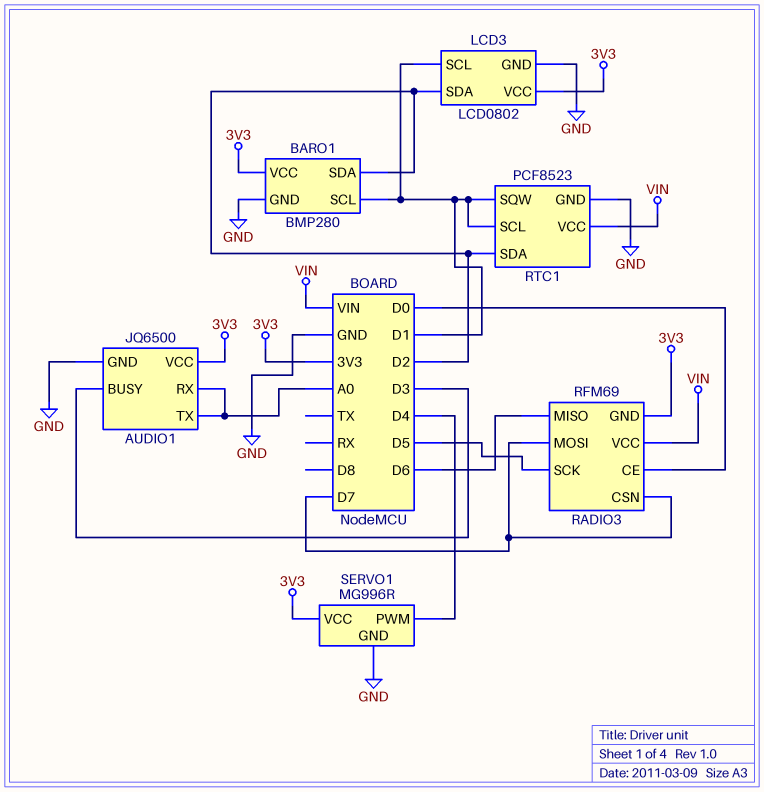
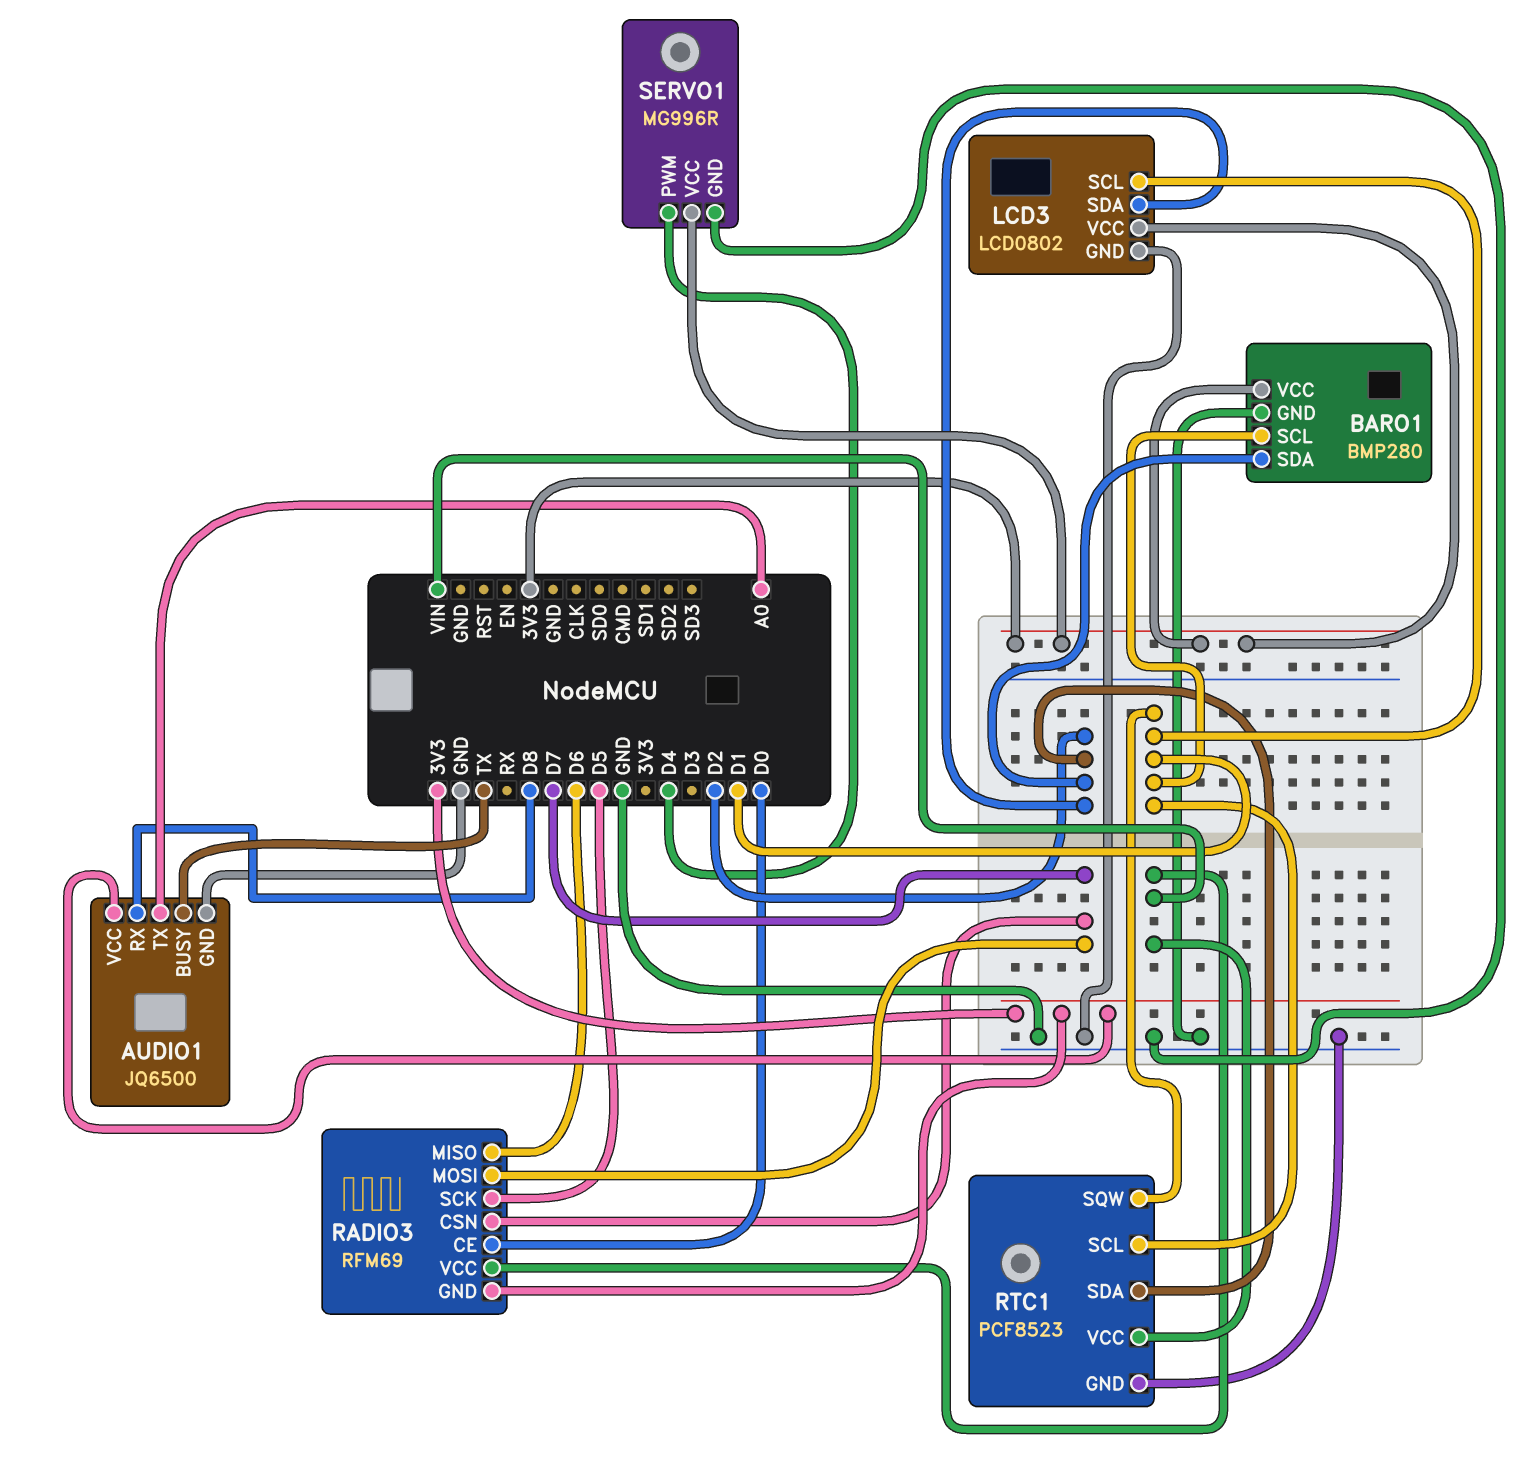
AUDIO1 pin BUSY: D3 -> TX
AUDIO1 pin RX: A0 -> D8

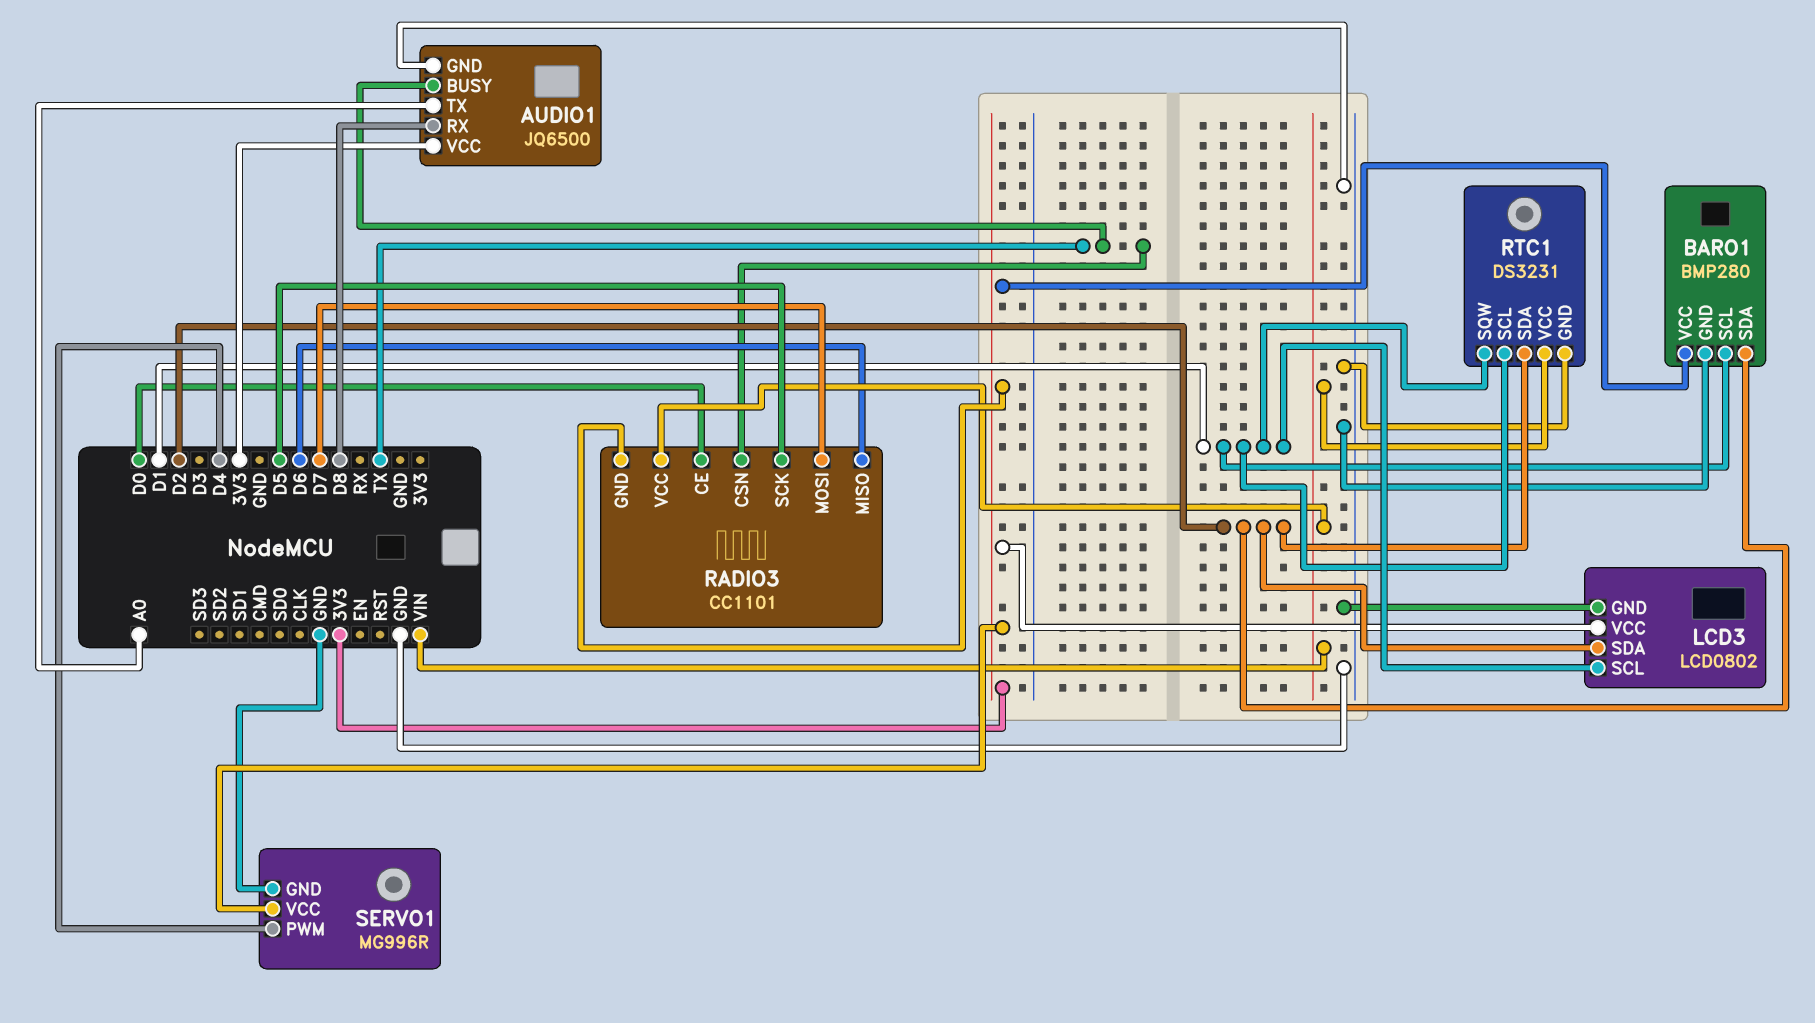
RADIO3: RFM69 -> CC1101
RADIO3 pin CSN: D7 -> TX
RTC1: PCF8523 -> DS3231

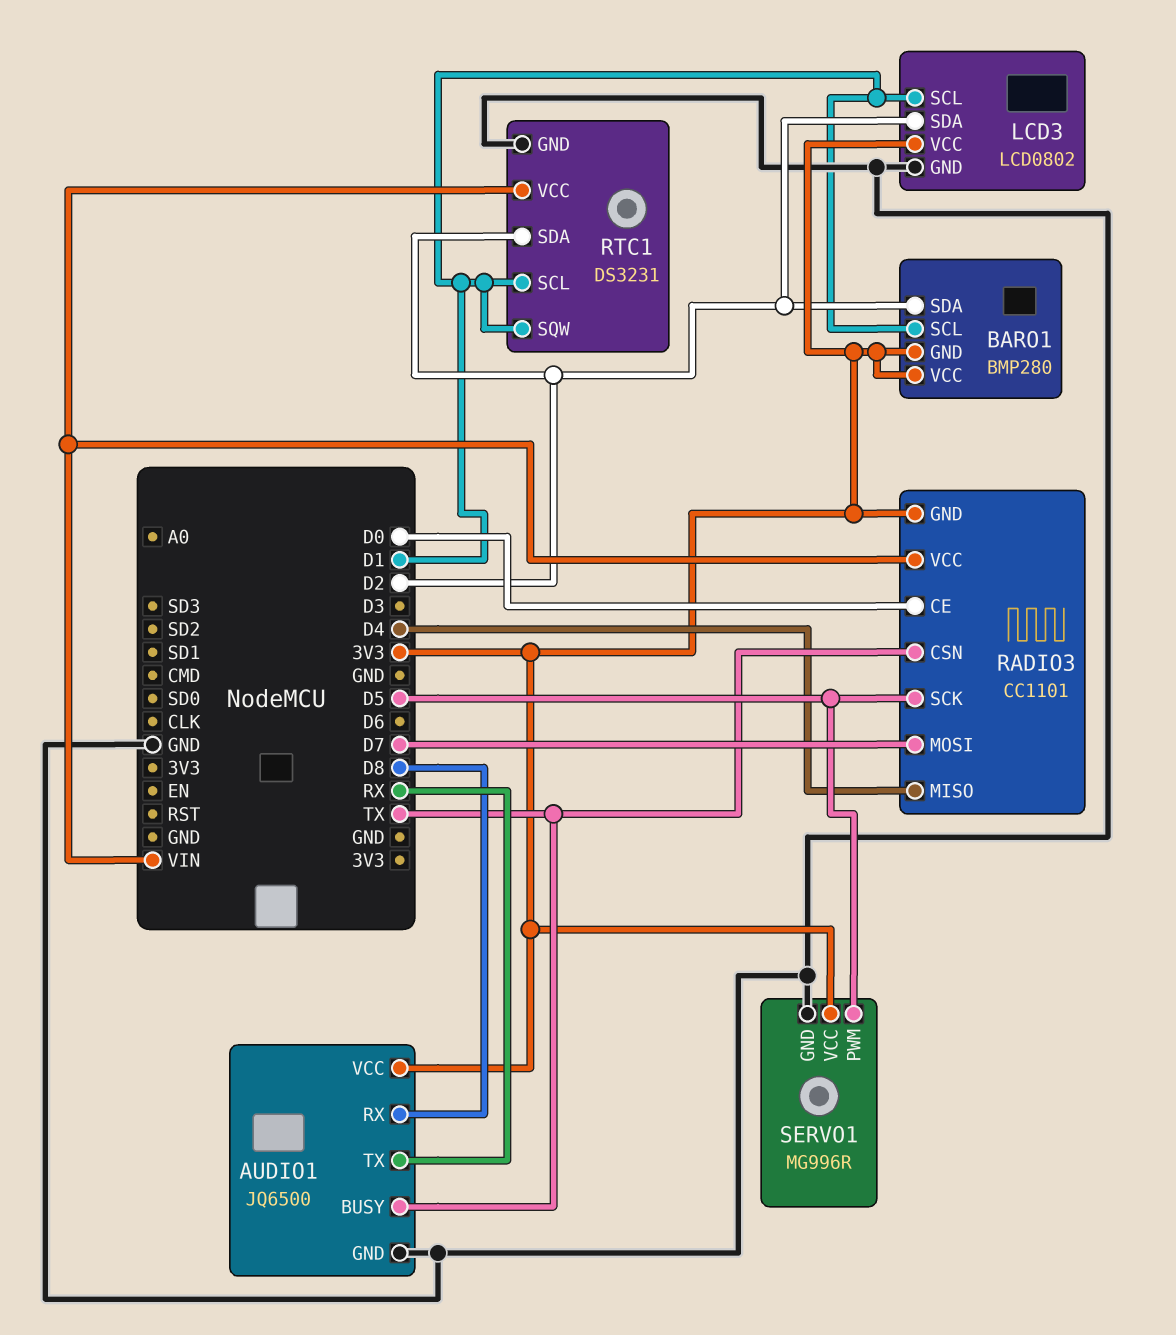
AUDIO1 pin TX: A0 -> RX
BARO1 pin GND: GND -> 3V3
RADIO3 pin MISO: D6 -> D4
SERVO1 pin PWM: D4 -> D5

